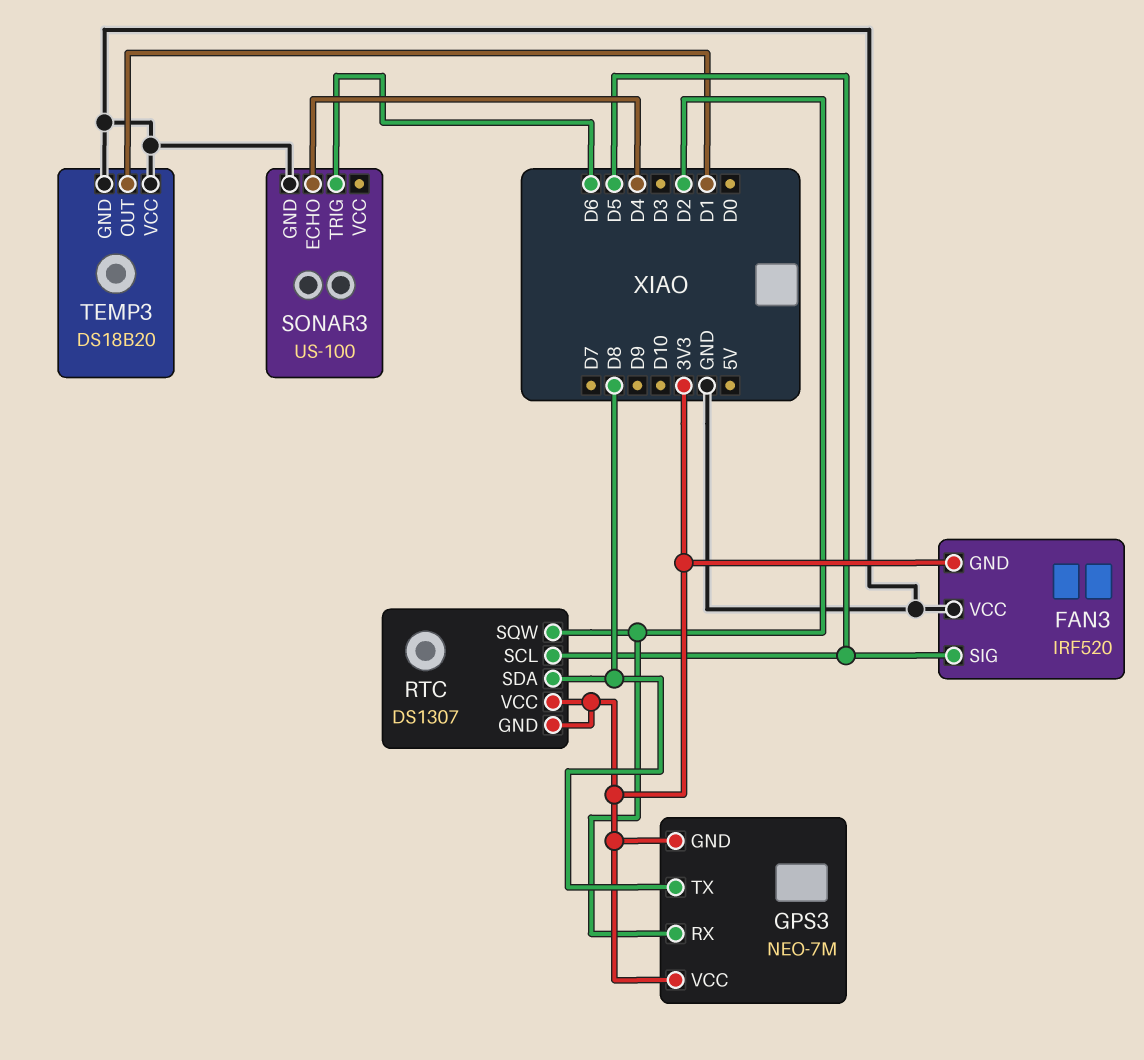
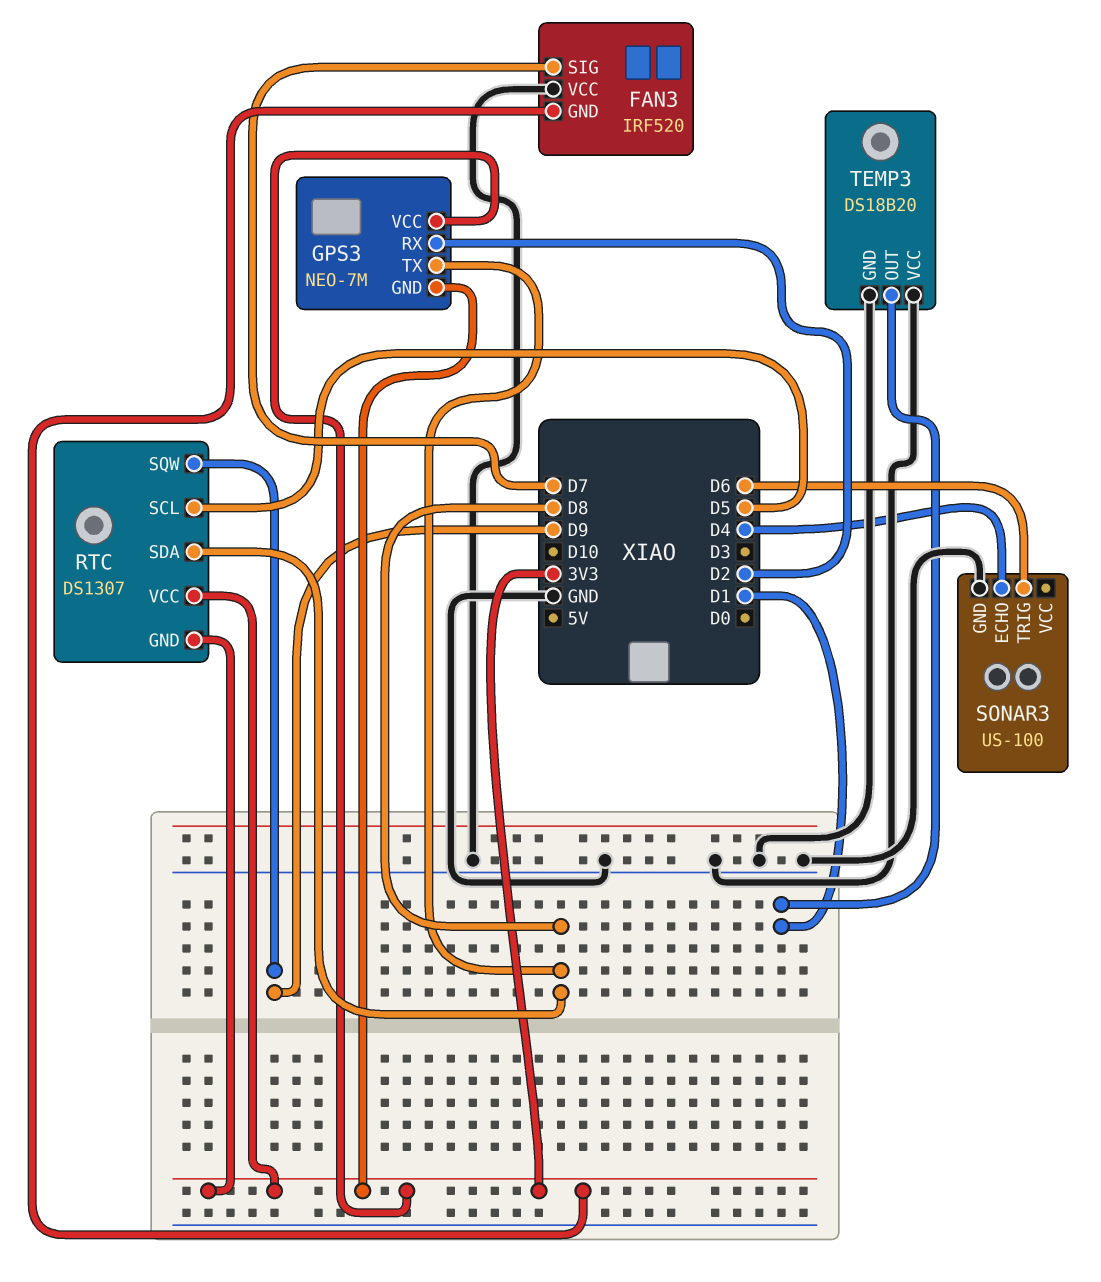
FAN3 pin SIG: D5 -> D7
RTC pin SQW: D2 -> D9

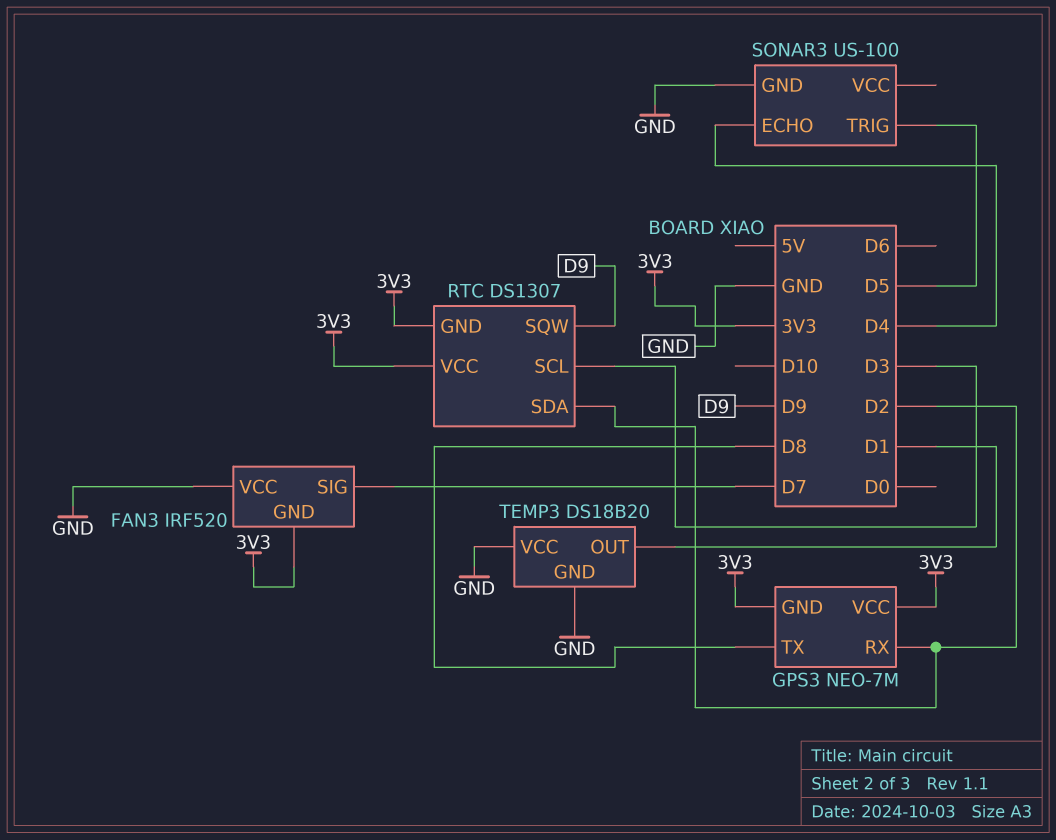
RTC pin SCL: D5 -> D3
RTC pin SDA: D8 -> D2
SONAR3 pin TRIG: D6 -> D5

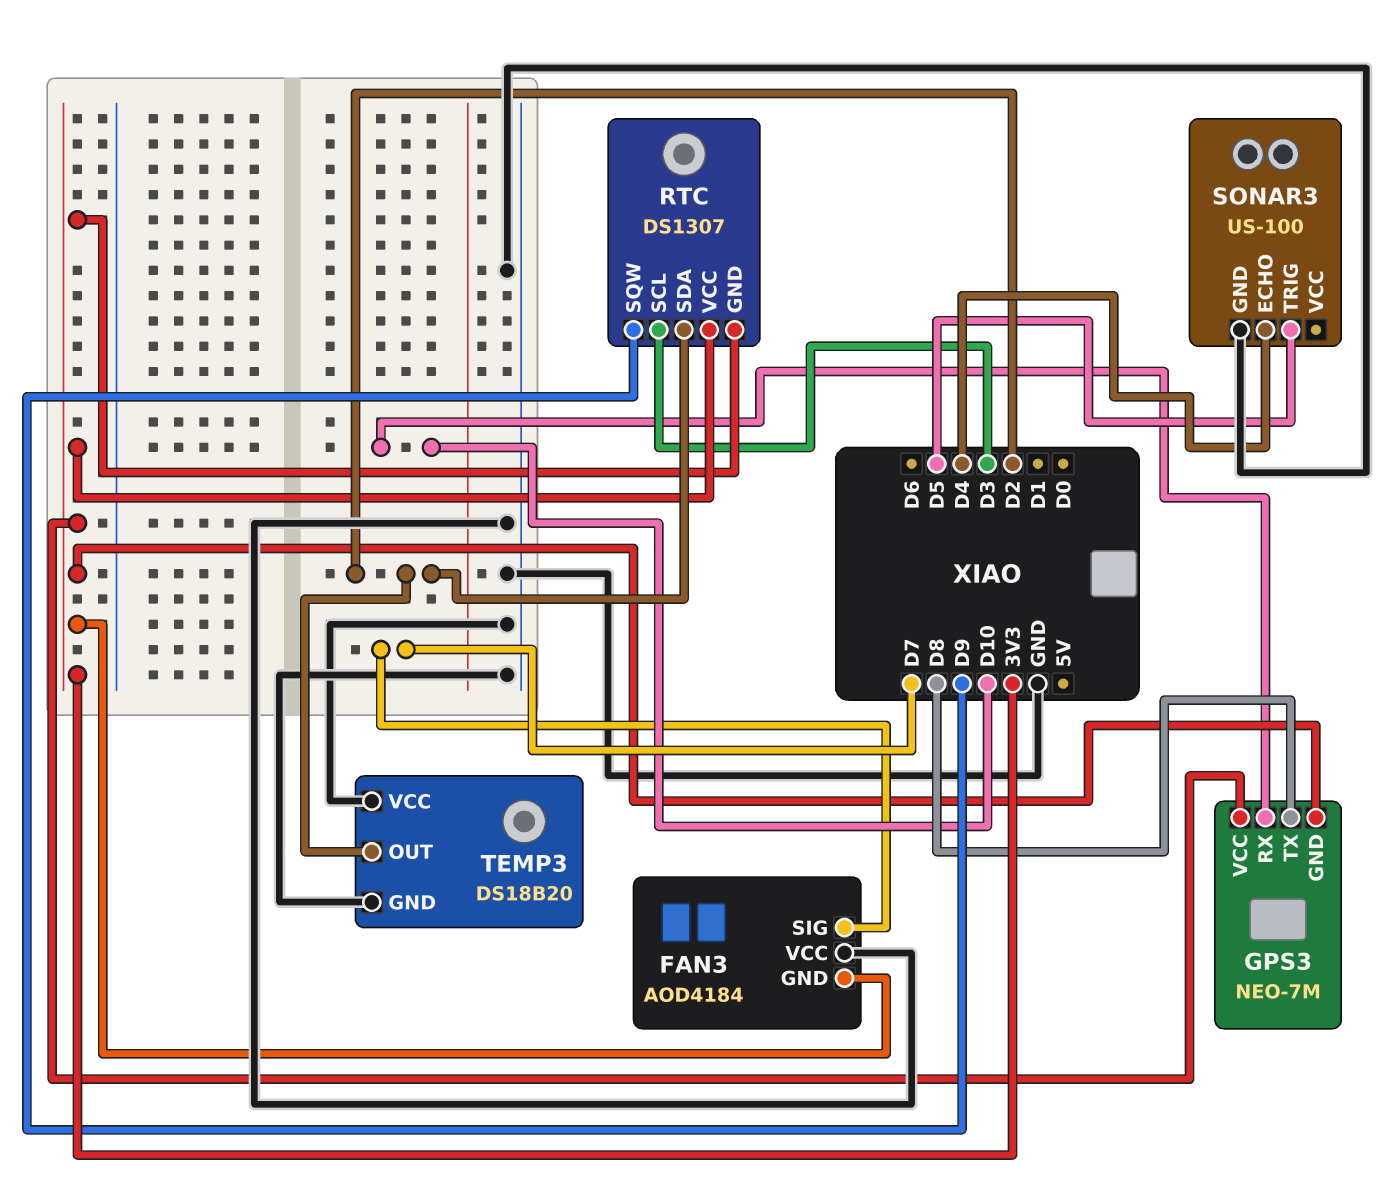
FAN3: IRF520 -> AOD4184
GPS3 pin RX: D2 -> D10
TEMP3 pin OUT: D1 -> D2

